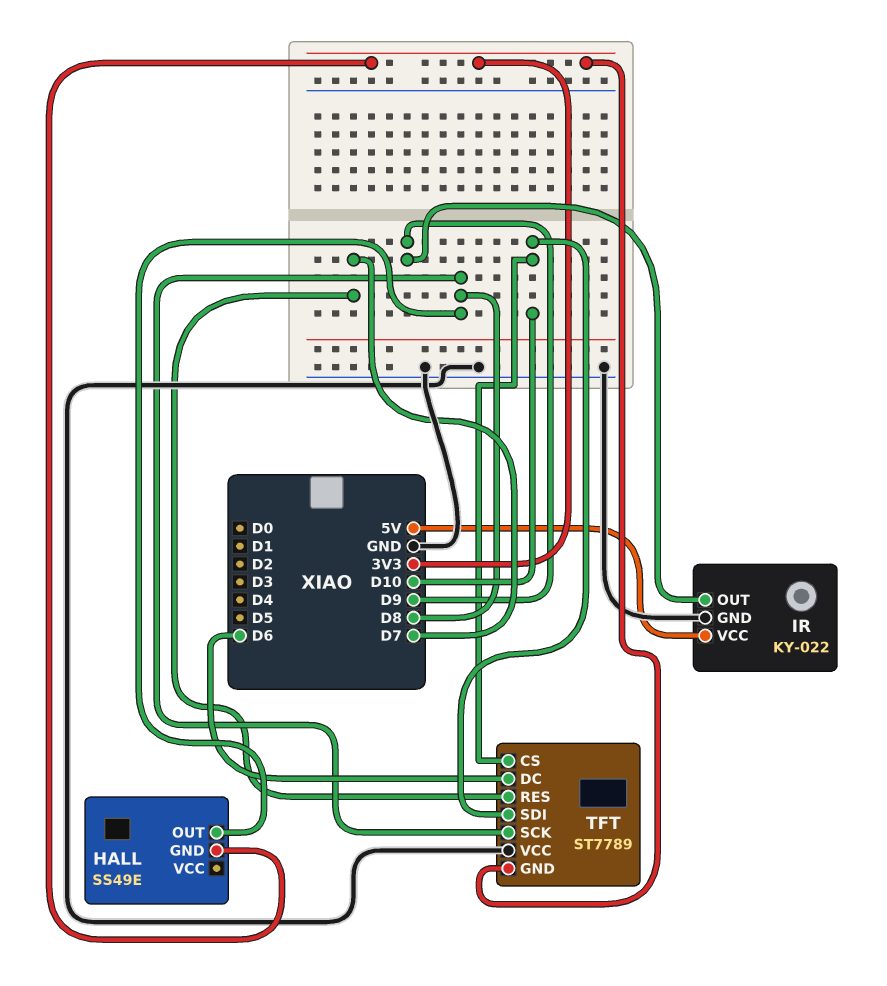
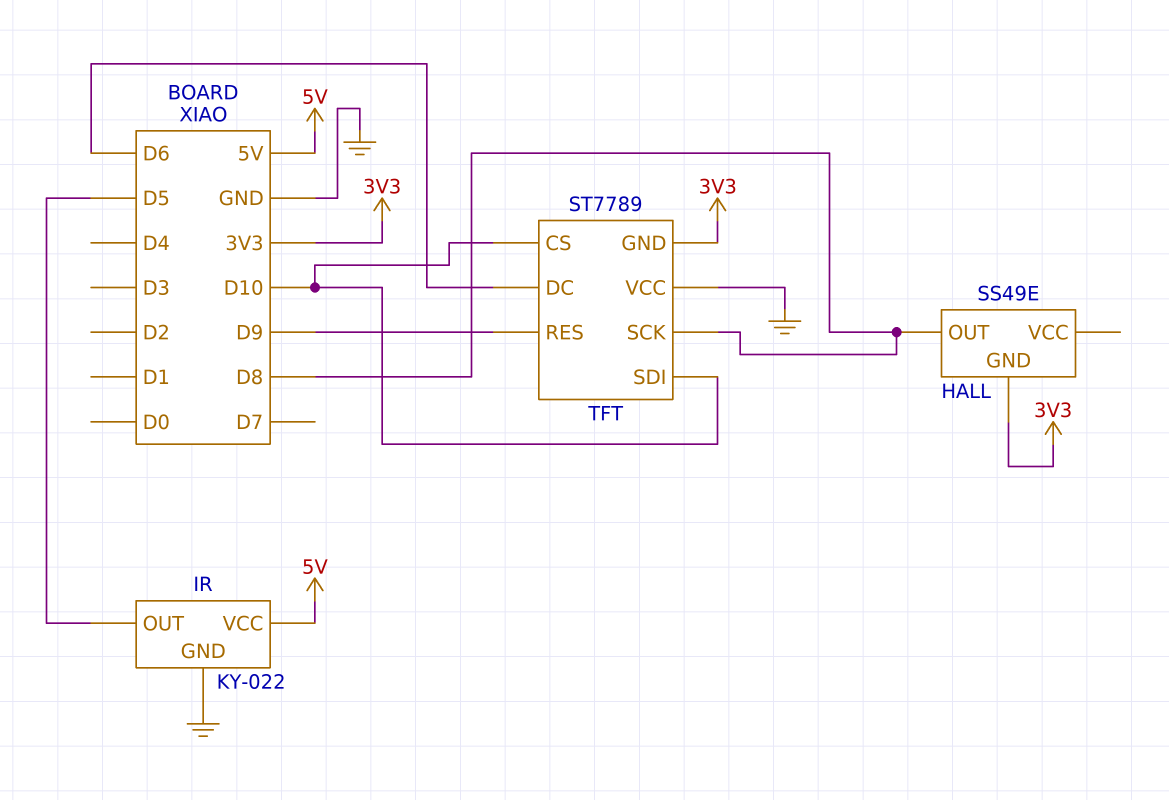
IR pin OUT: D9 -> D5
TFT pin RES: D7 -> D9

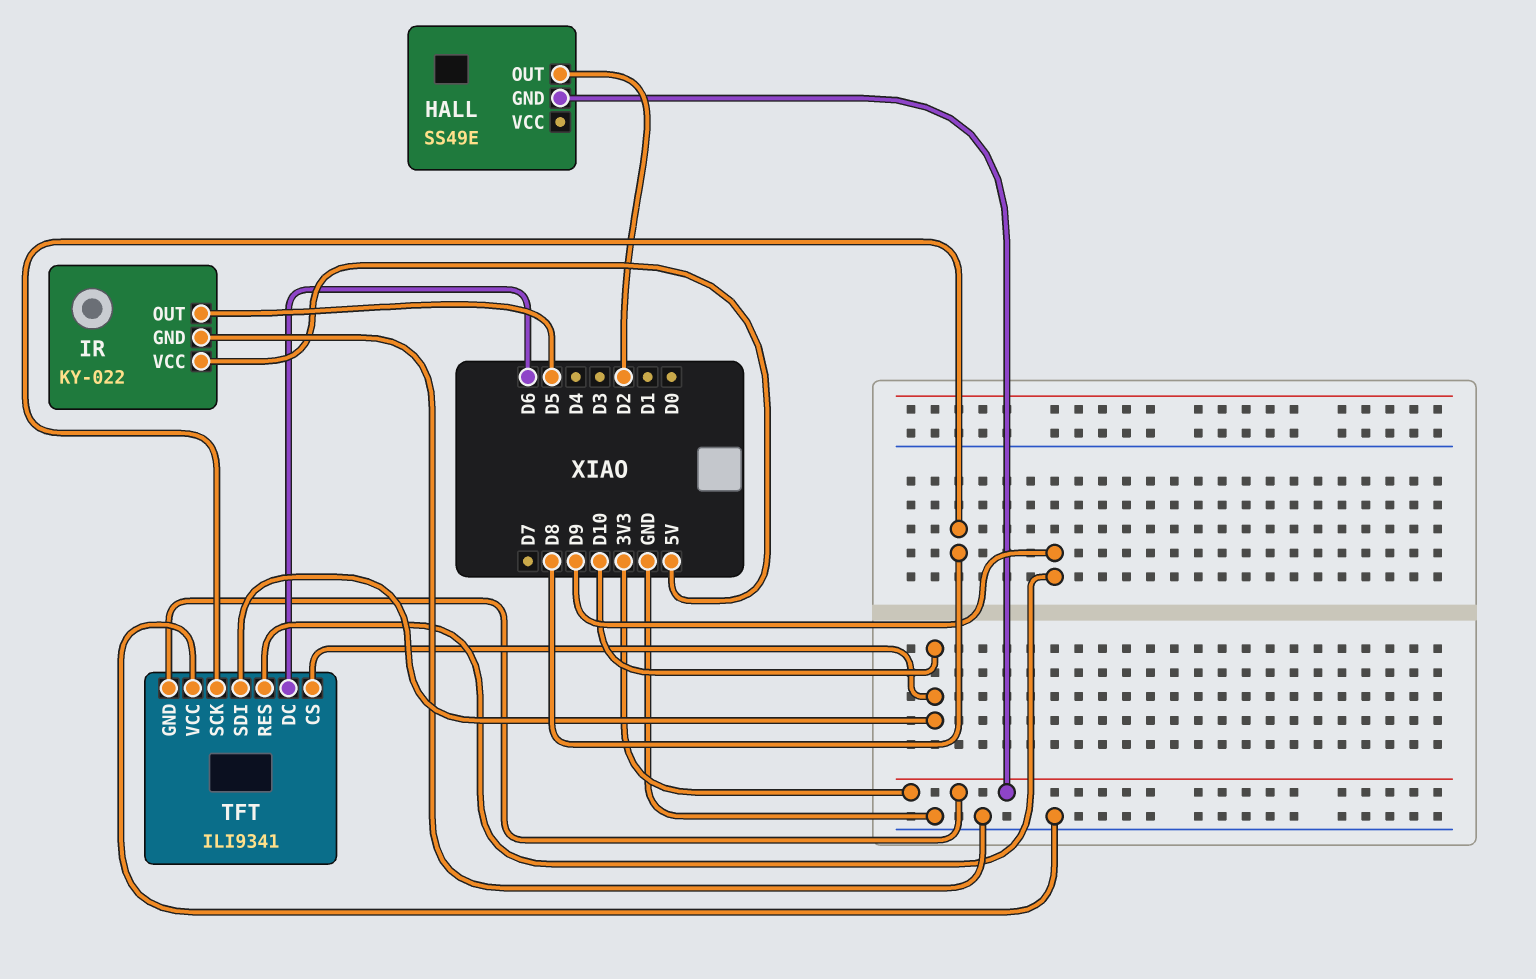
HALL pin OUT: D8 -> D2
TFT: ST7789 -> ILI9341

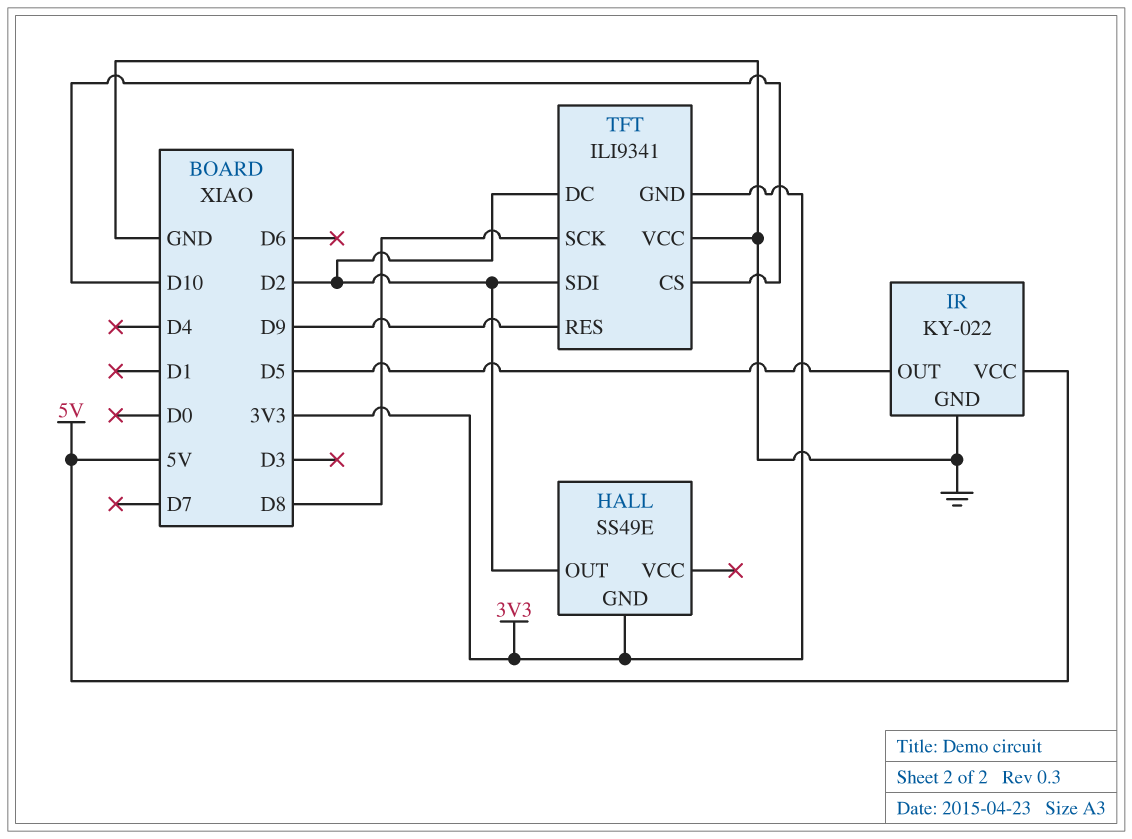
TFT pin DC: D6 -> D2
TFT pin SDI: D10 -> D2

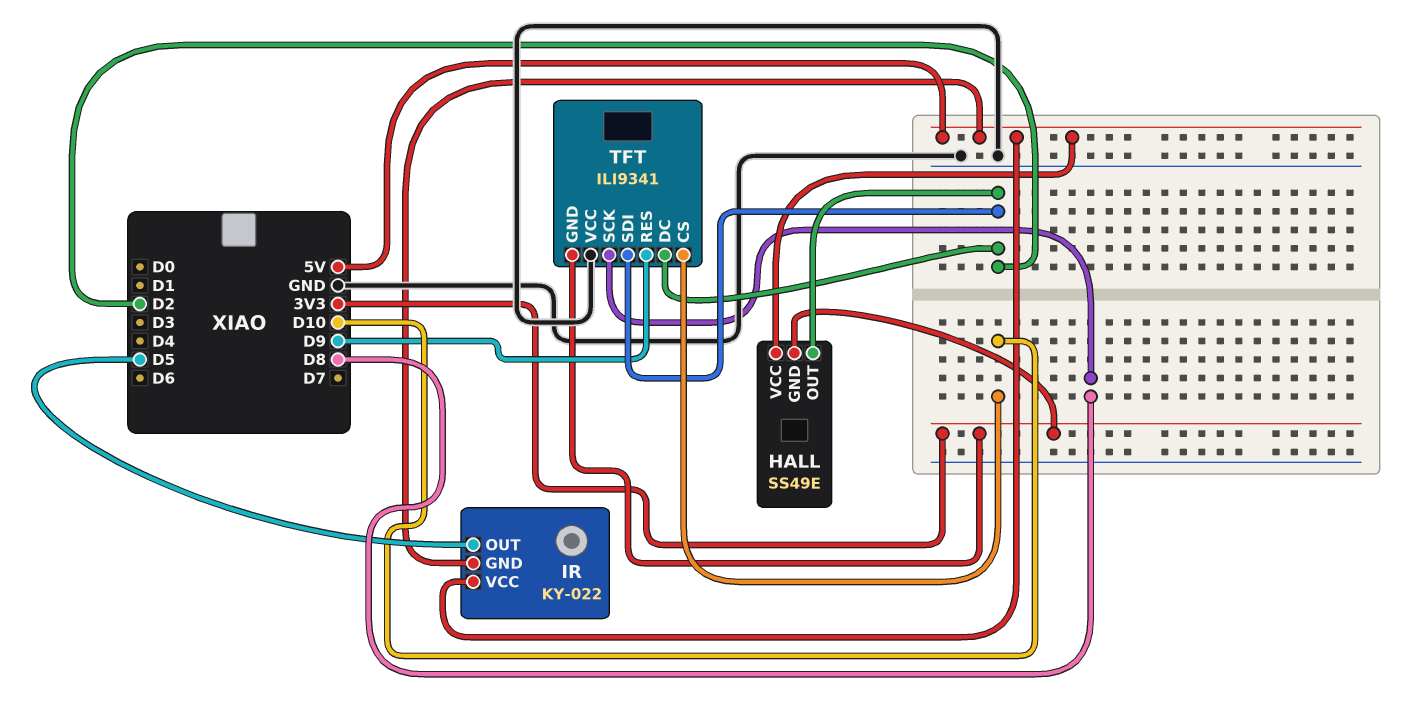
HALL pin VCC: none -> 5V
IR pin GND: GND -> 5V

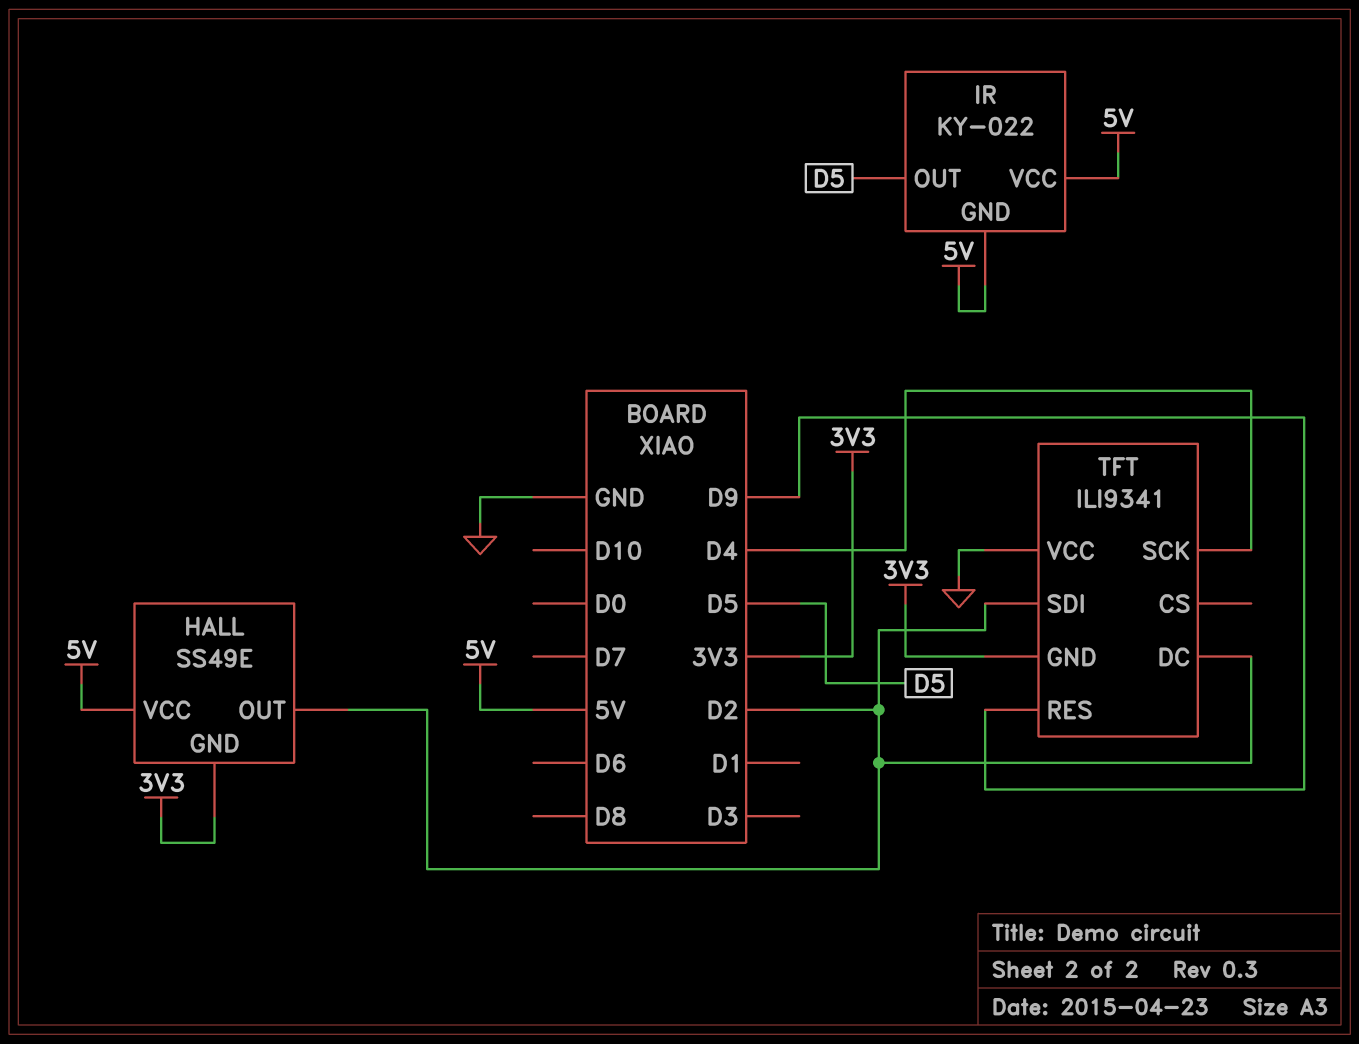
TFT pin CS: D10 -> none
TFT pin SCK: D8 -> D4

